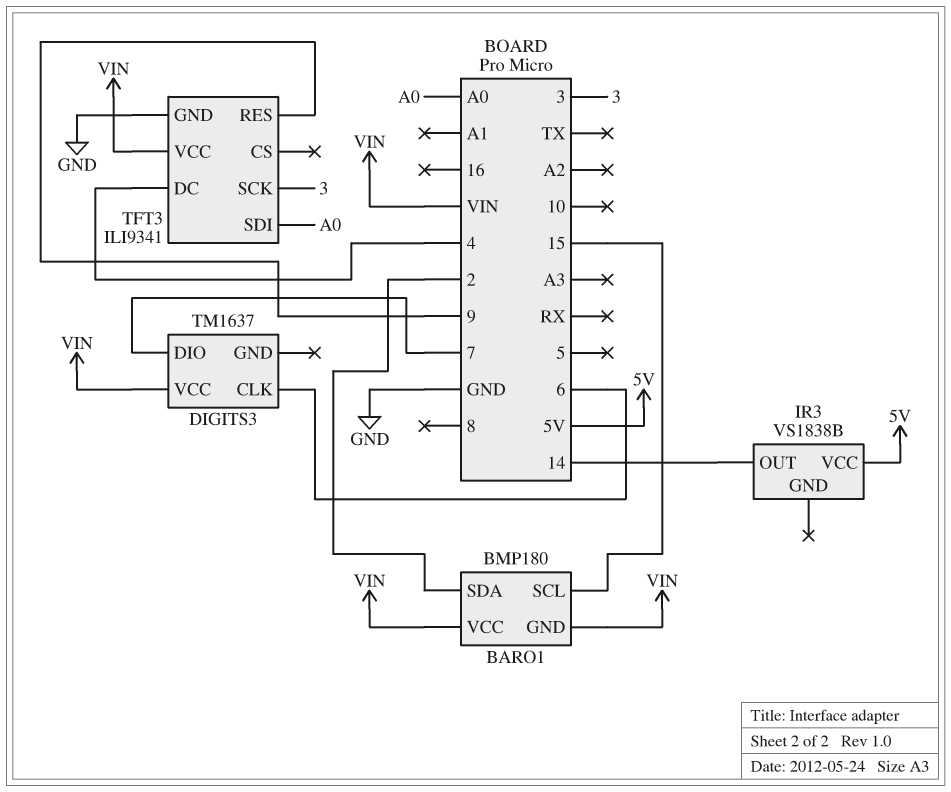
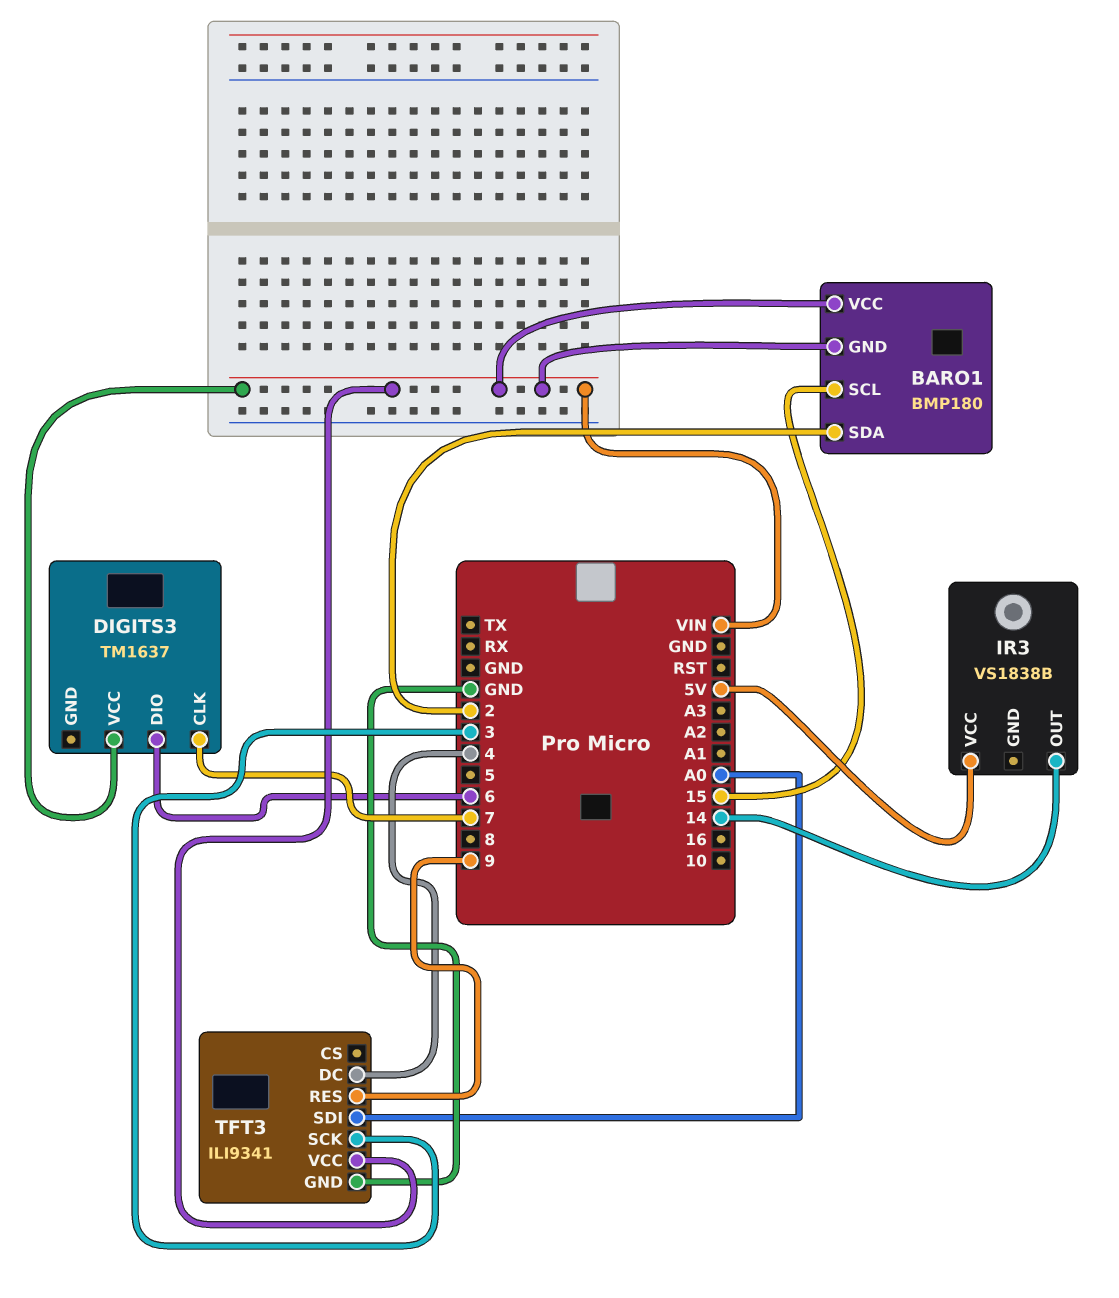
DIGITS3 pin CLK: 6 -> 7
DIGITS3 pin DIO: 7 -> 6

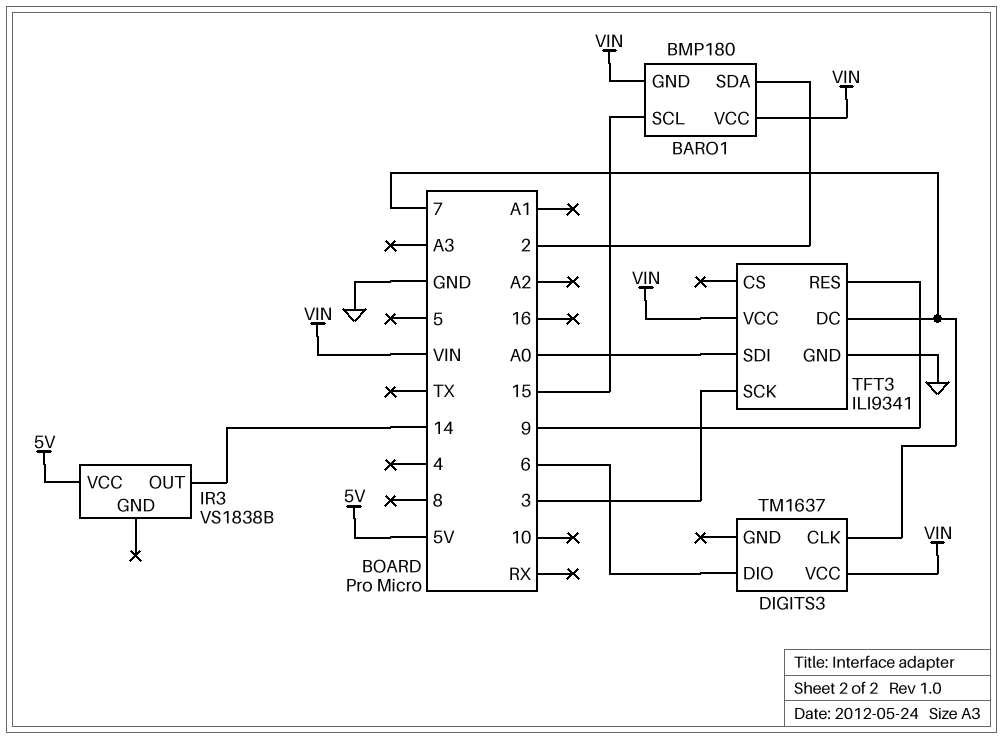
TFT3 pin DC: 4 -> 7

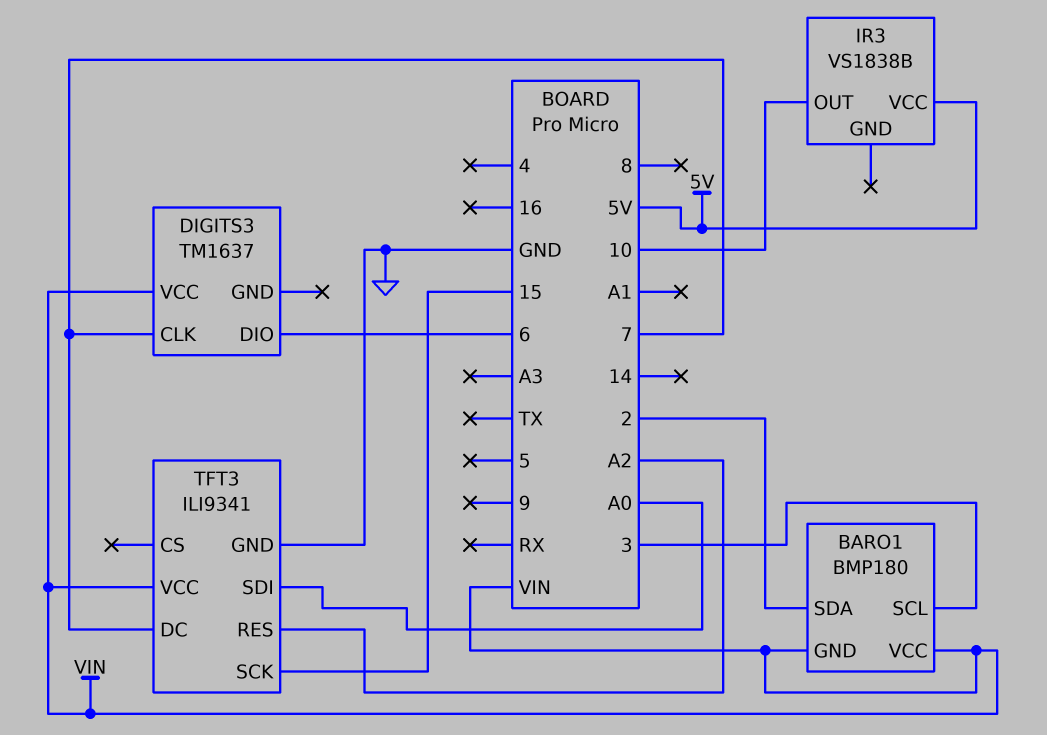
BARO1 pin SCL: 15 -> 3
IR3 pin OUT: 14 -> 10
TFT3 pin RES: 9 -> A2
TFT3 pin SCK: 3 -> 15

